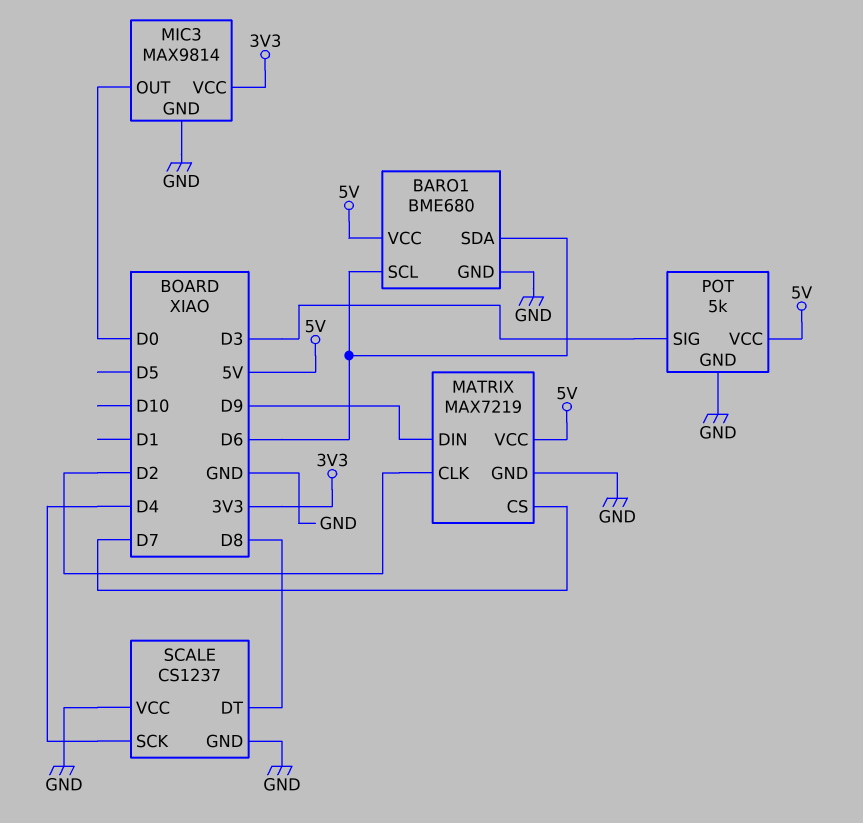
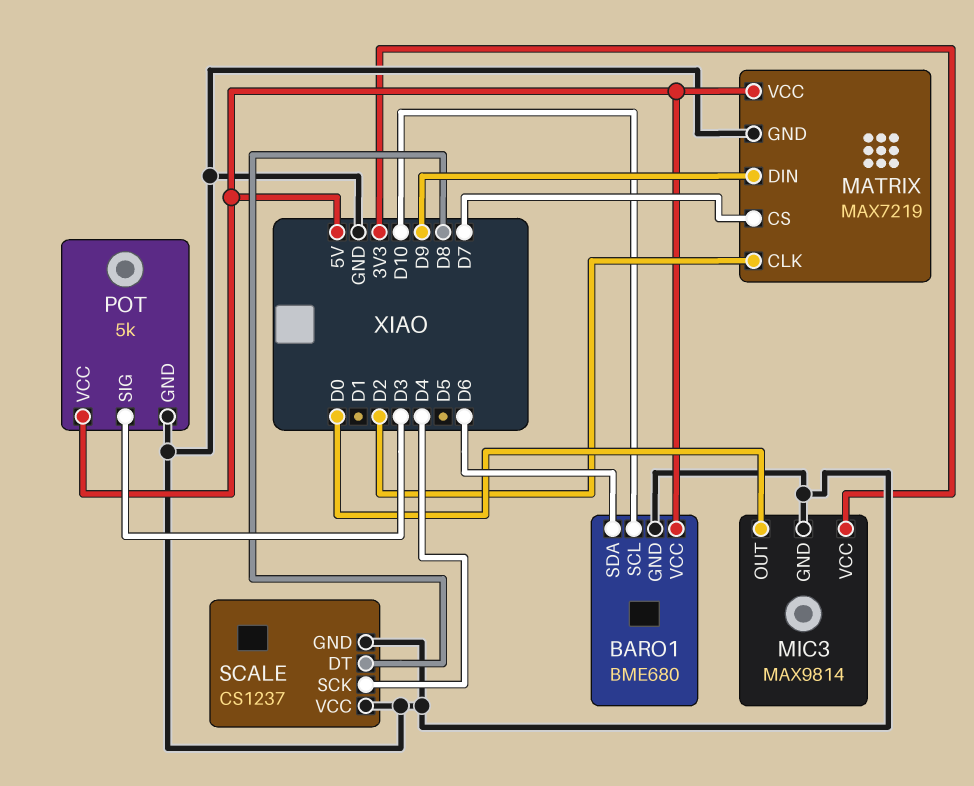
BARO1 pin SCL: D6 -> D10

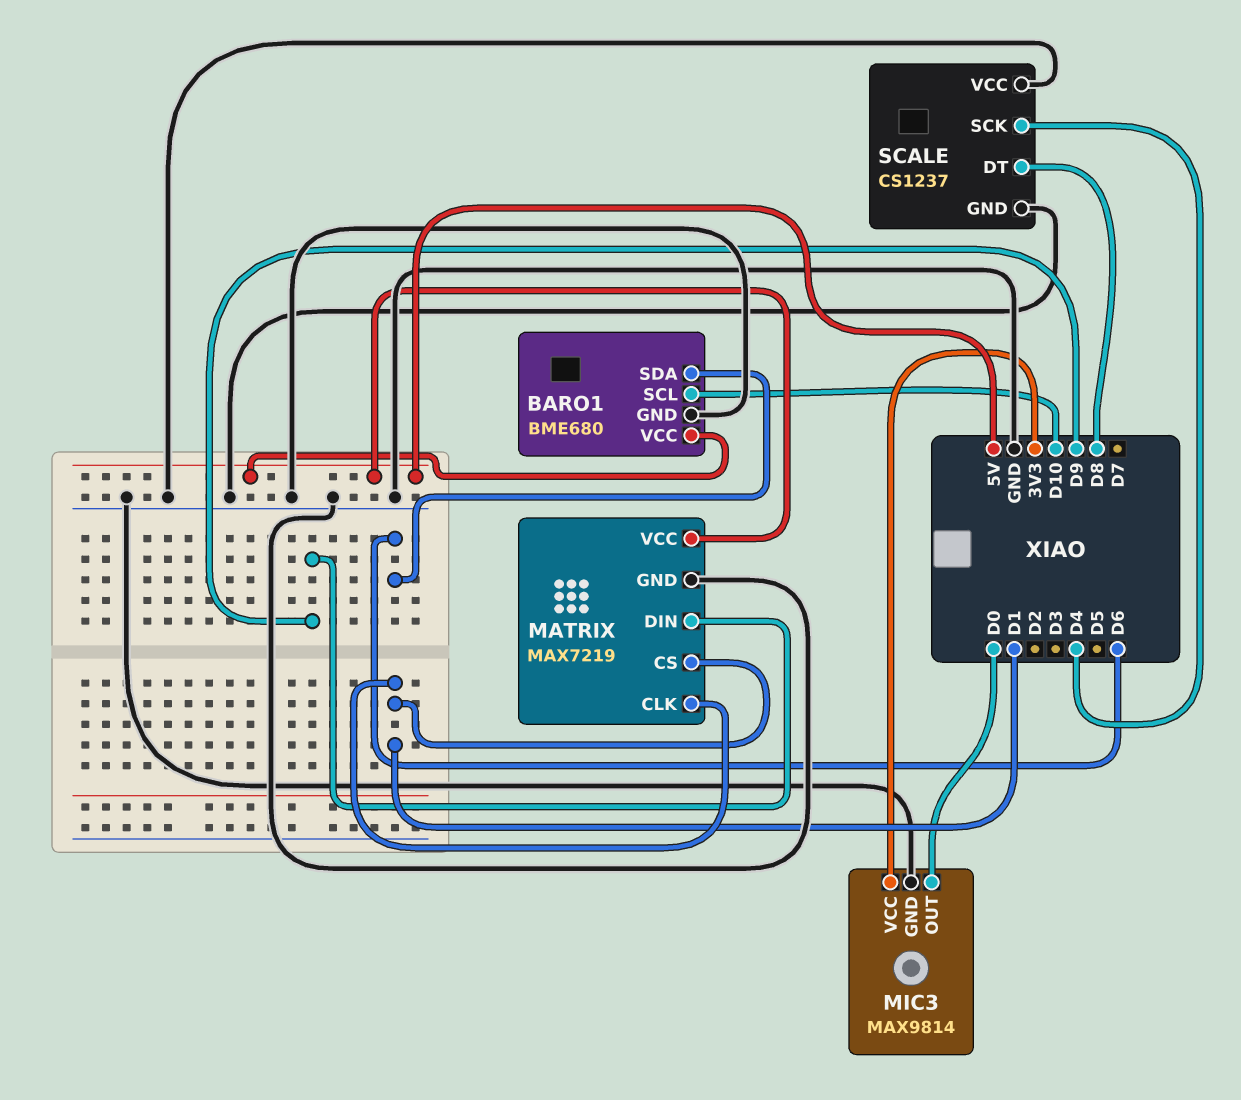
MATRIX pin CLK: D2 -> D1
MATRIX pin CS: D7 -> D1
POT: 5k -> none
POT pin GND: GND -> none
POT pin SIG: D3 -> none
POT pin VCC: 5V -> none

